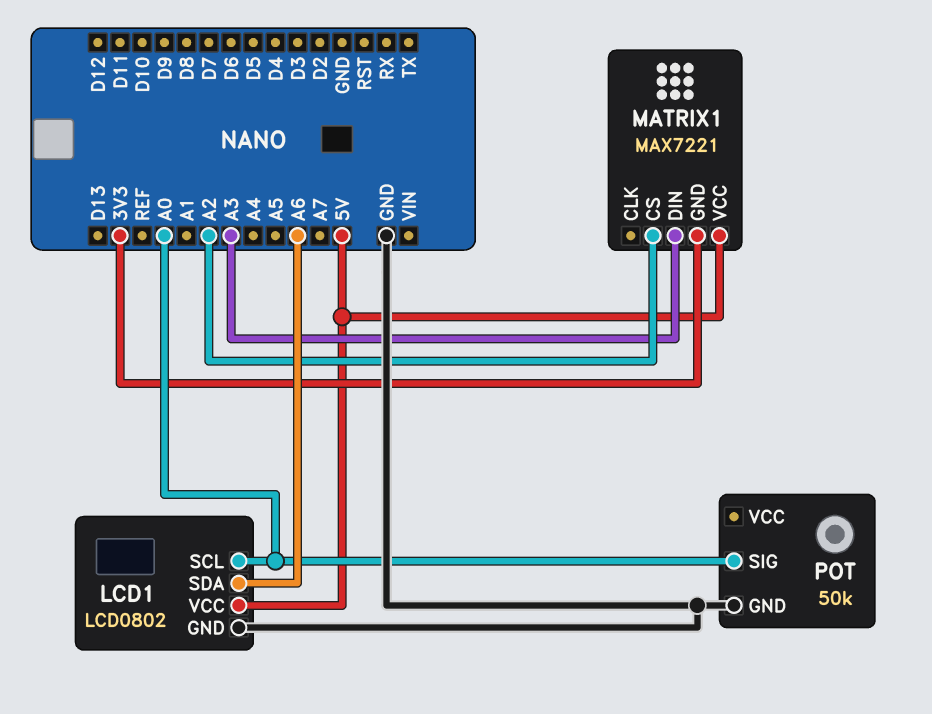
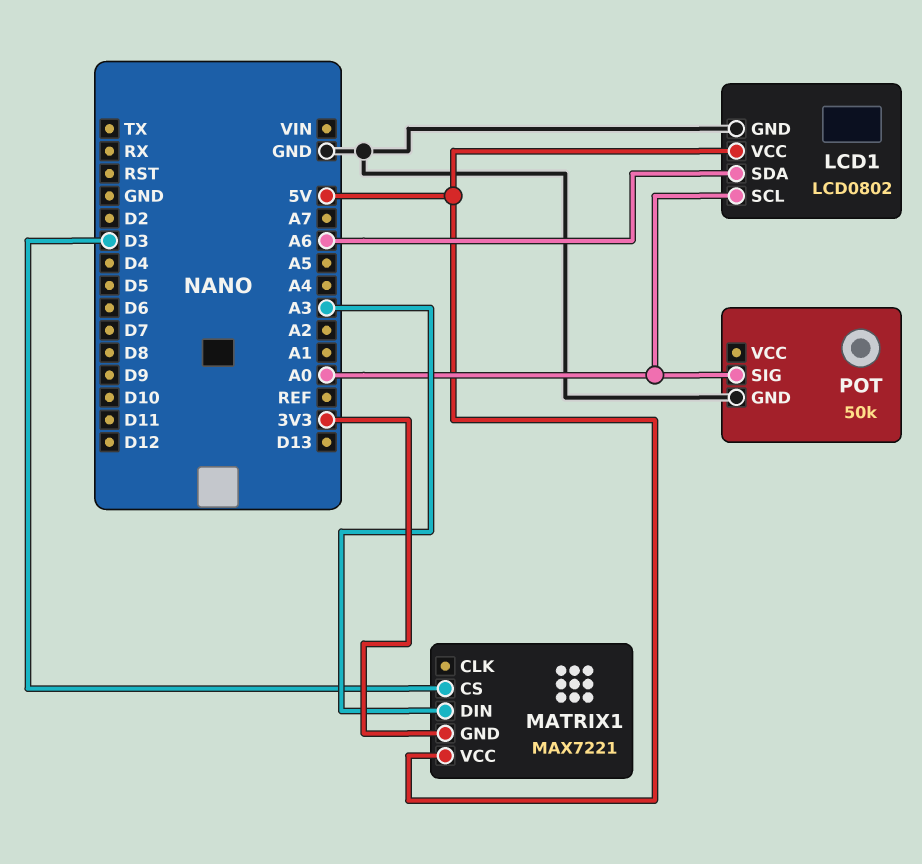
MATRIX1 pin CS: A2 -> D3

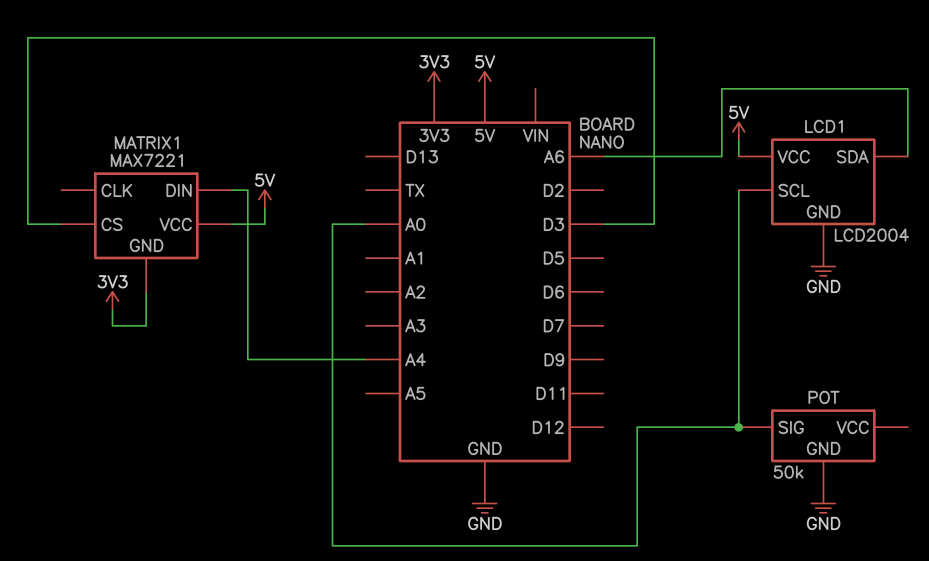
LCD1: LCD0802 -> LCD2004
MATRIX1 pin DIN: A3 -> A4

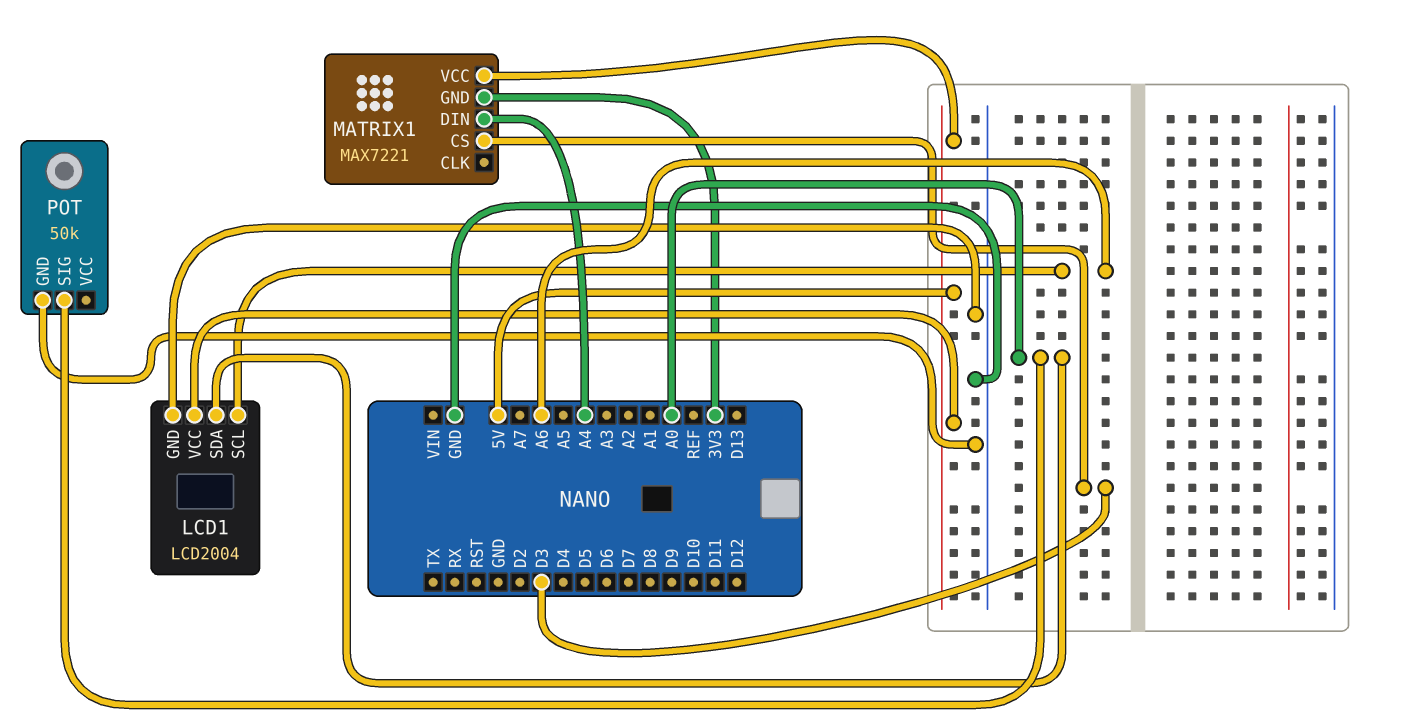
LCD1 pin SCL: A0 -> A6
LCD1 pin SDA: A6 -> A0

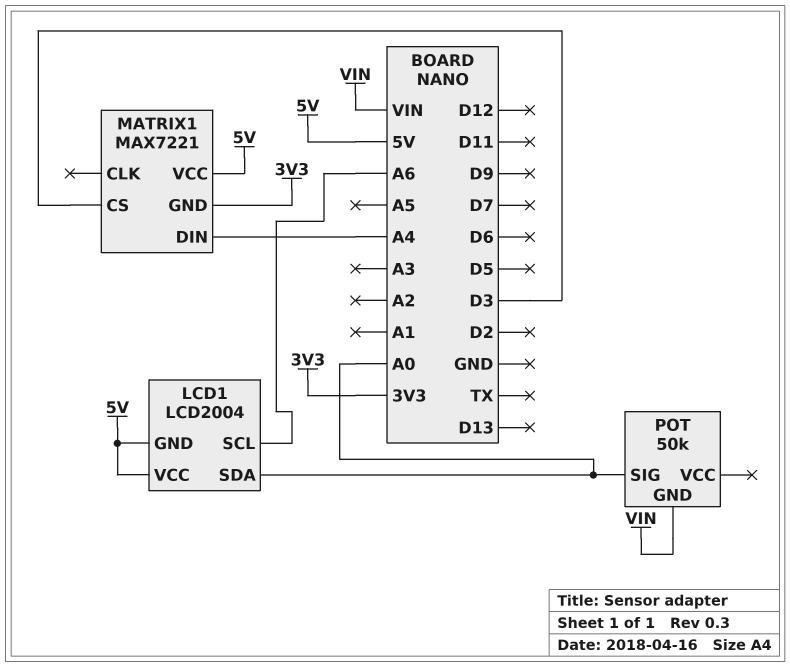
LCD1 pin GND: GND -> 5V
POT pin GND: GND -> VIN

